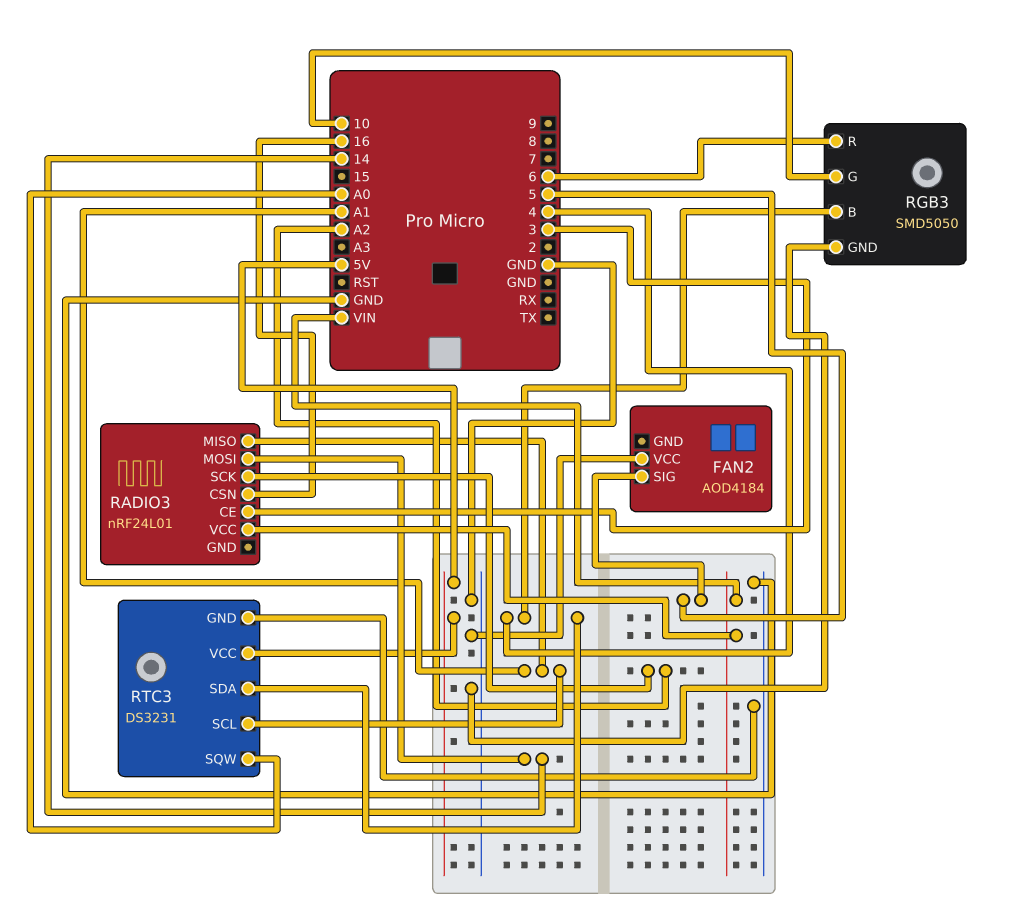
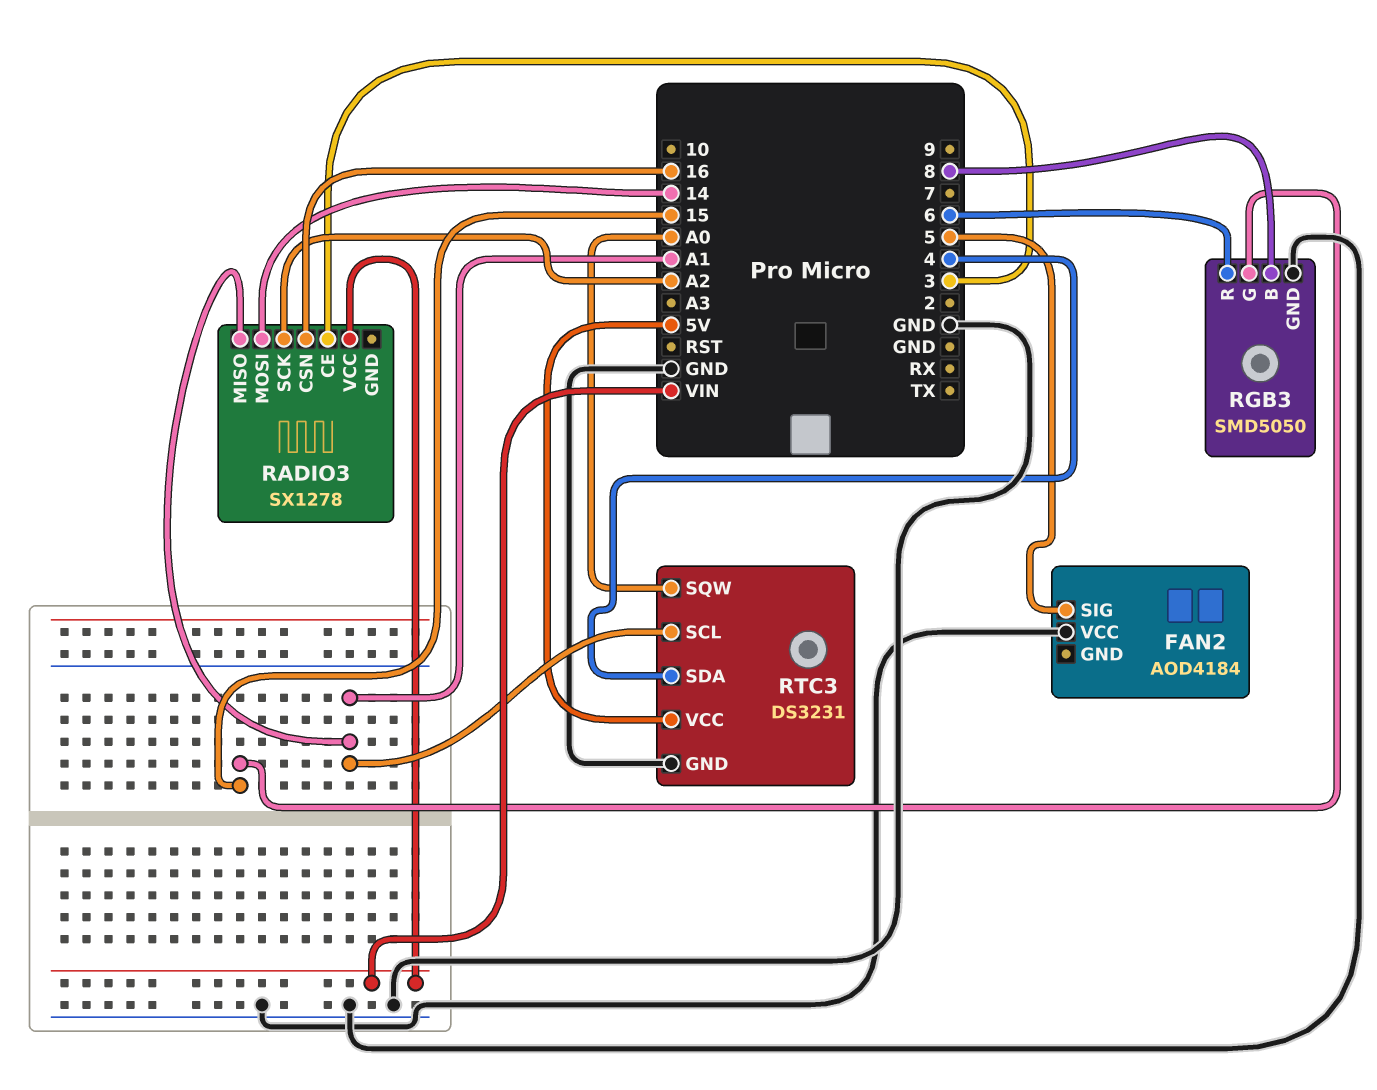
RADIO3: nRF24L01 -> SX1278
RGB3 pin B: 4 -> 8
RGB3 pin G: 10 -> 15

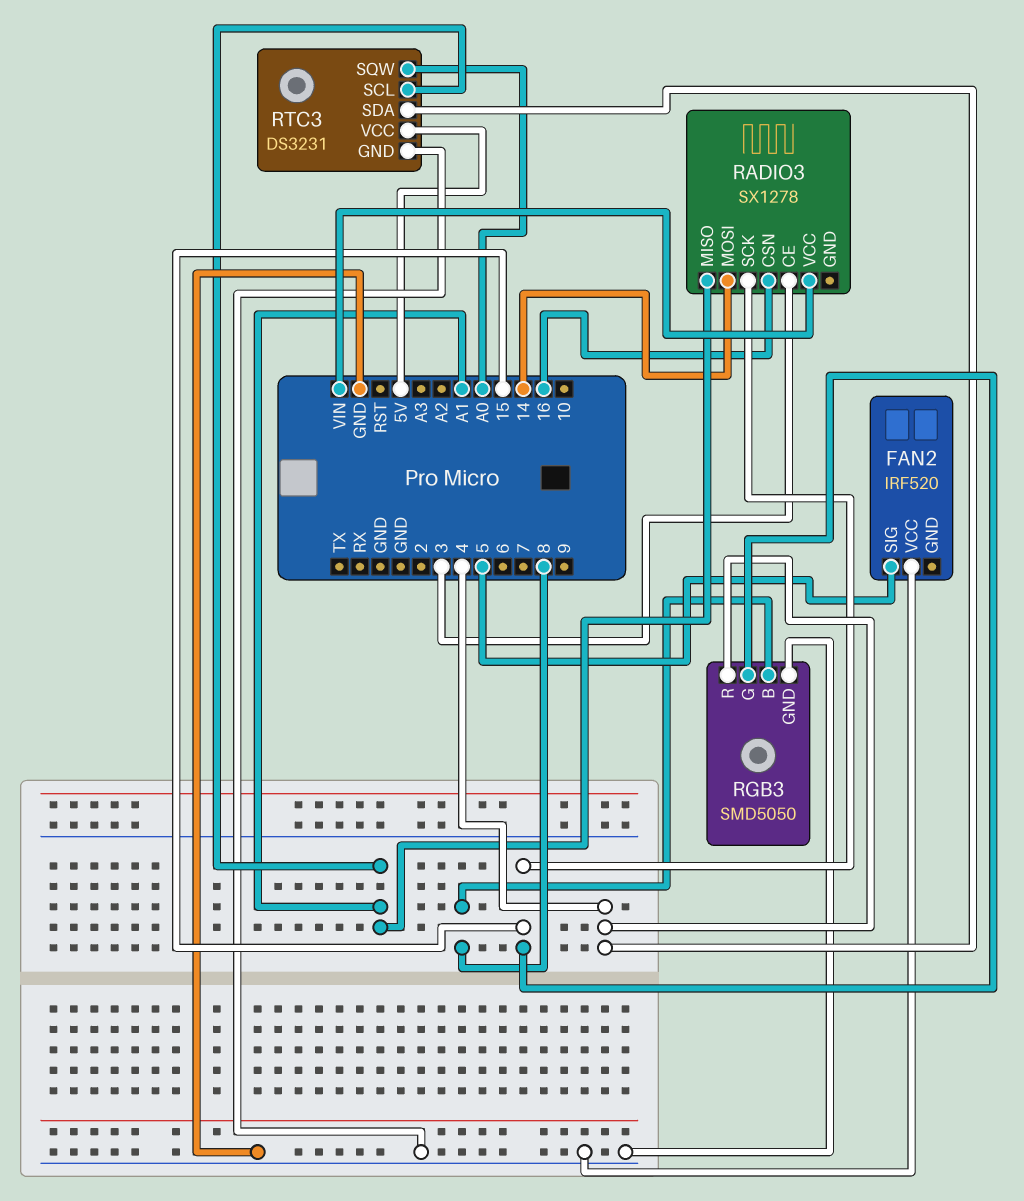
FAN2: AOD4184 -> IRF520
RADIO3 pin SCK: A2 -> 15
RGB3 pin R: 6 -> 4

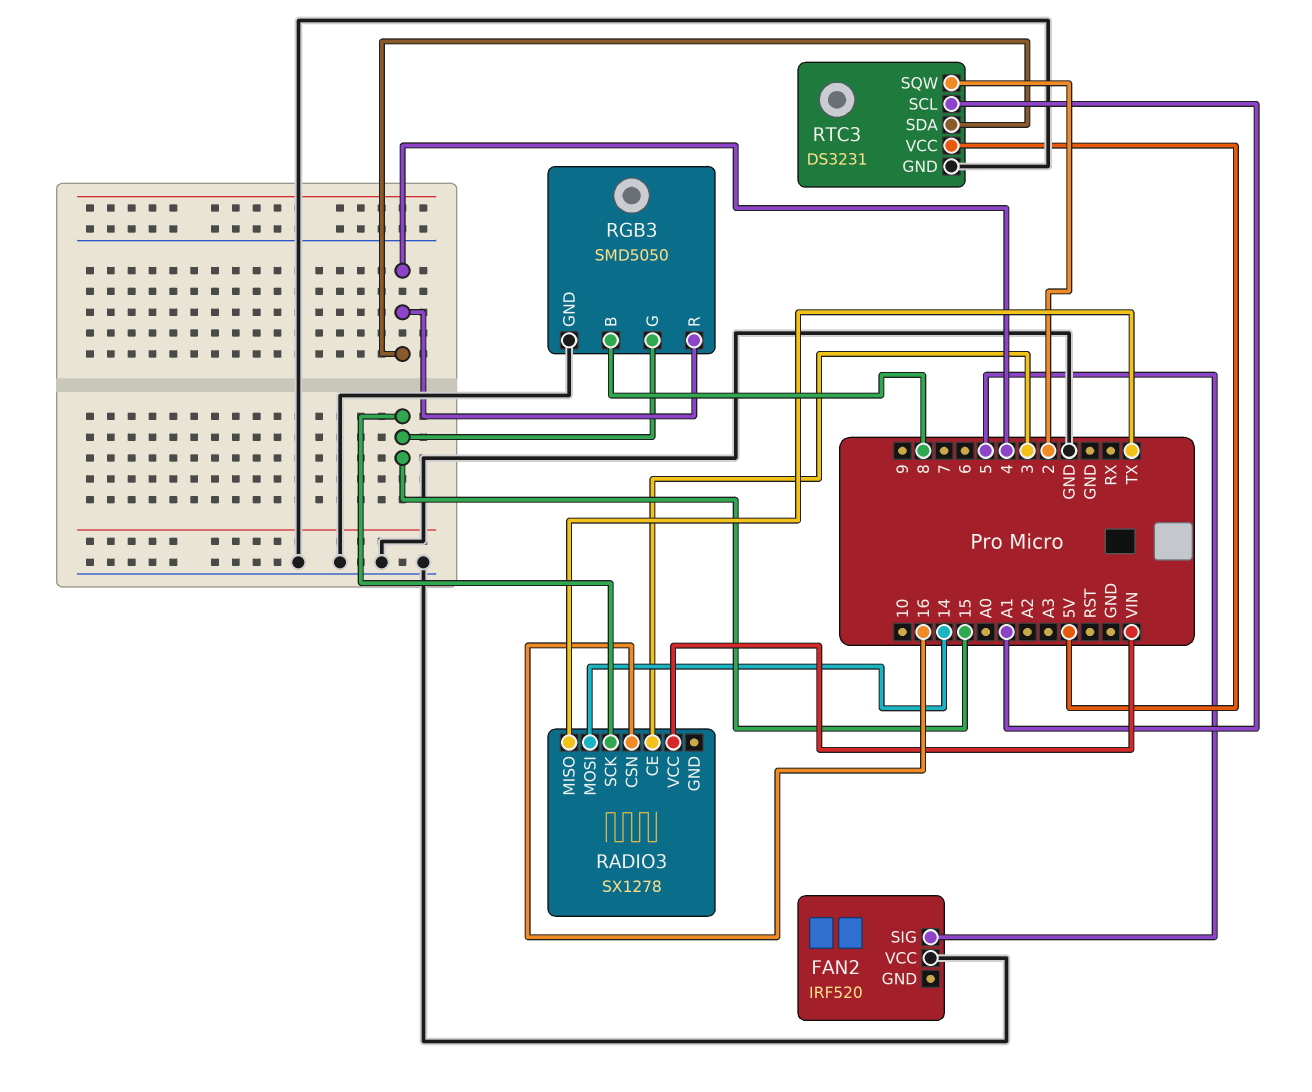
RADIO3 pin MISO: A1 -> TX
RTC3 pin SQW: A0 -> 2

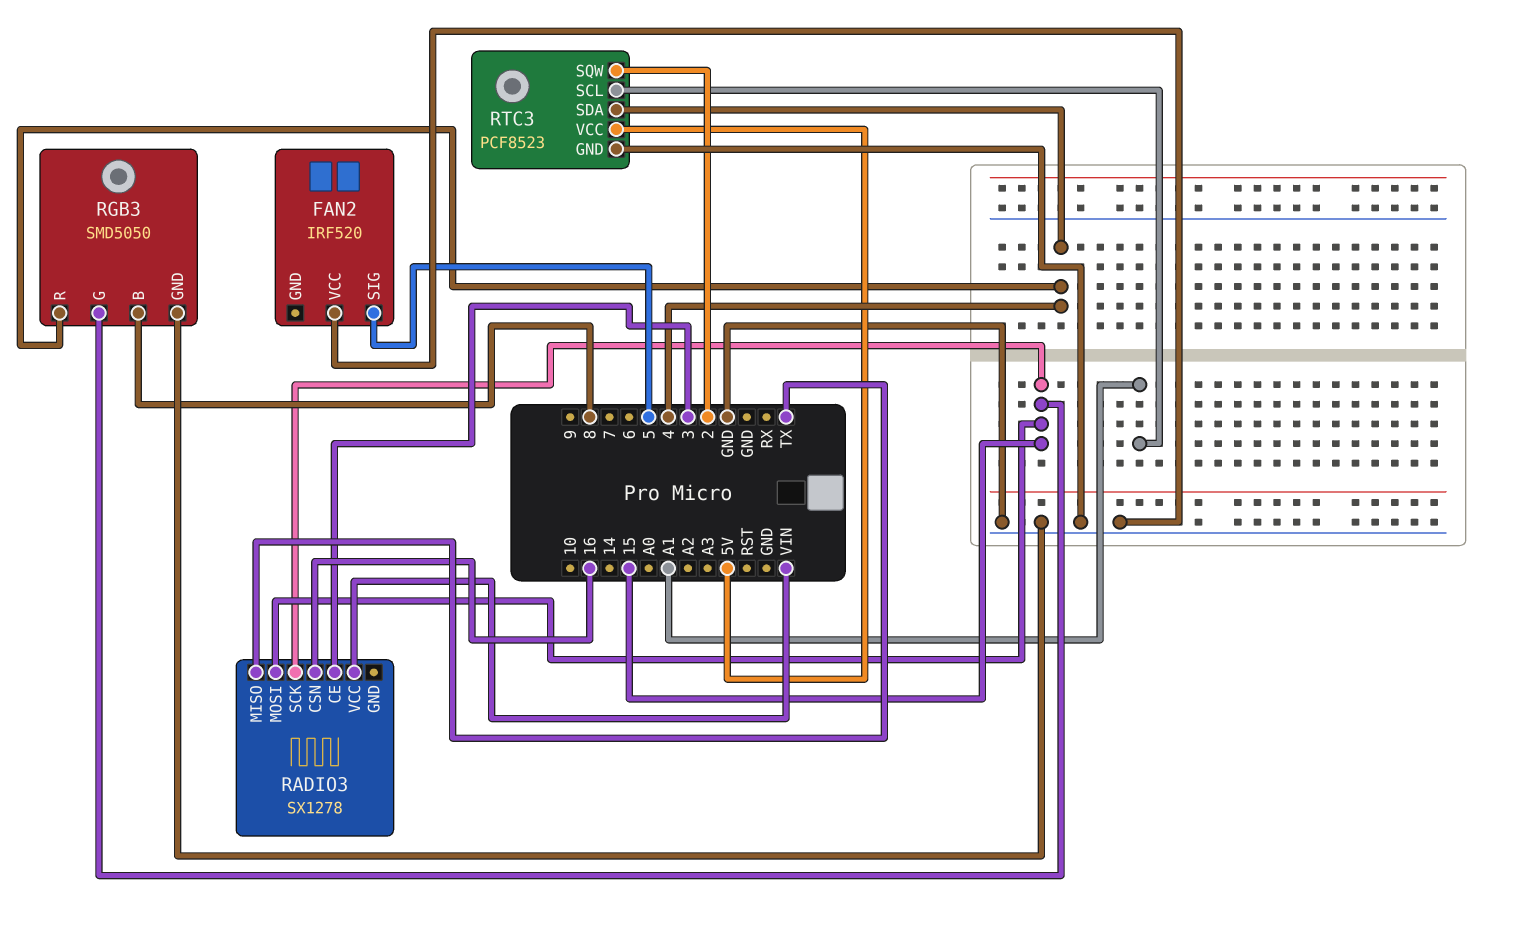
RADIO3 pin MOSI: 14 -> 15
RTC3: DS3231 -> PCF8523

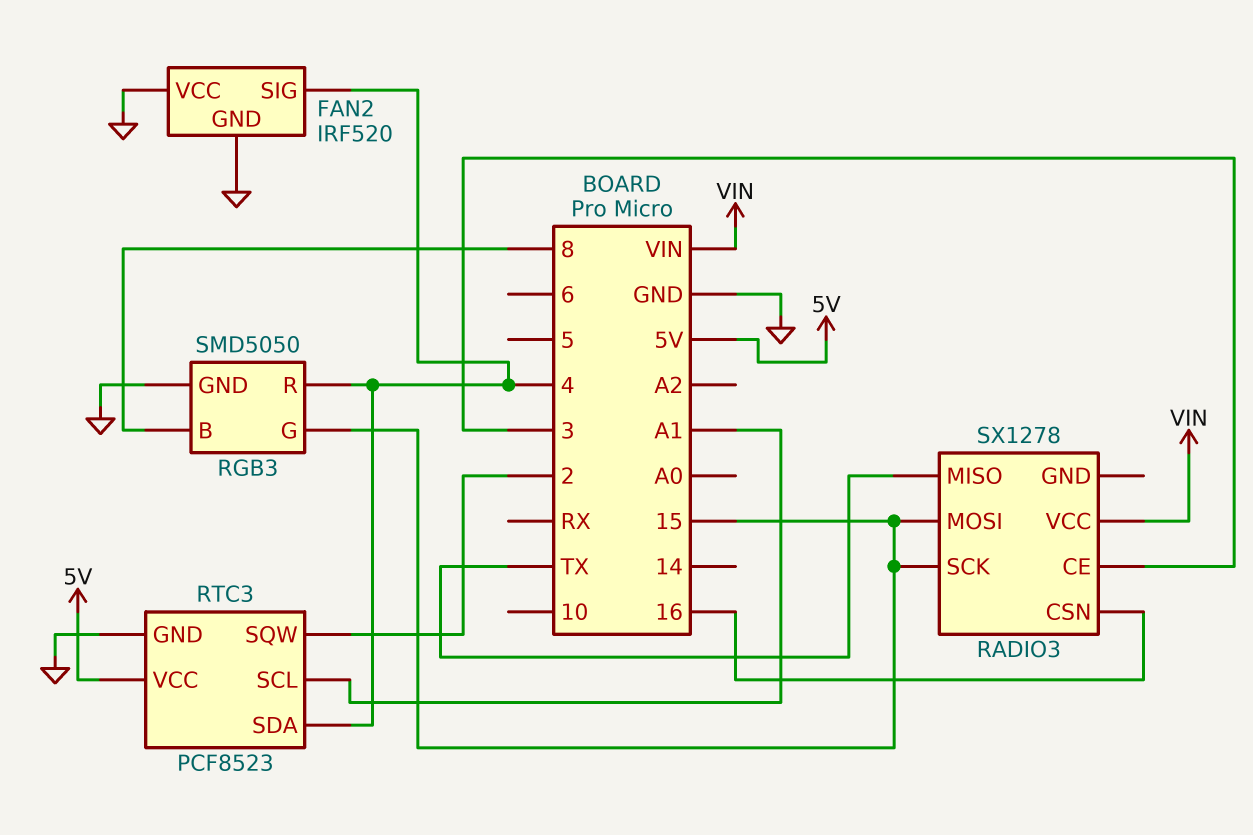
FAN2 pin GND: none -> GND
FAN2 pin SIG: 5 -> 4

